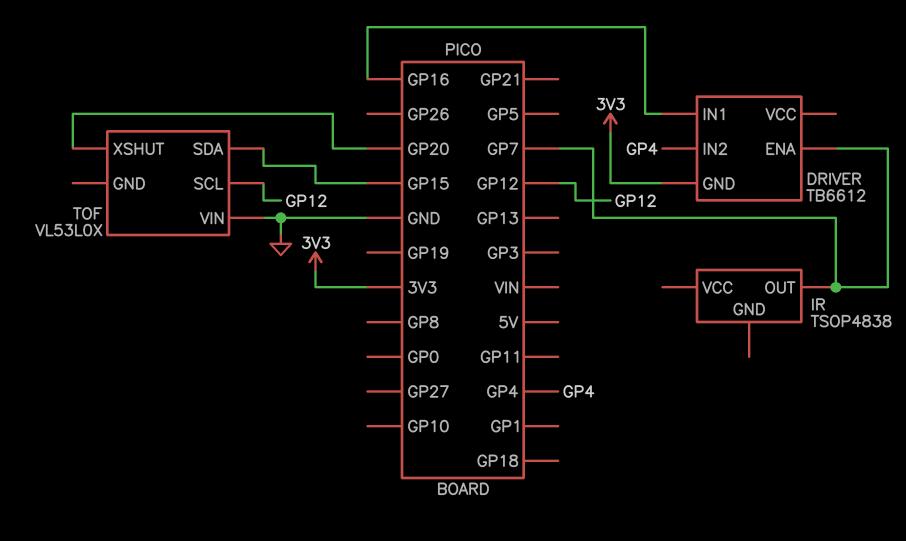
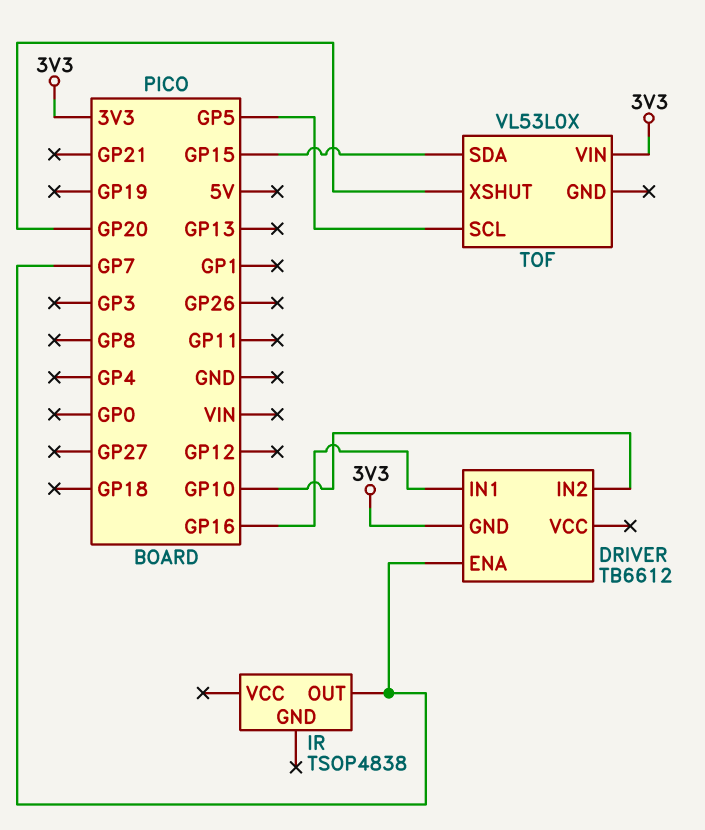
DRIVER pin IN2: GP4 -> GP10
TOF pin SCL: GP12 -> GP5
TOF pin VIN: GND -> 3V3

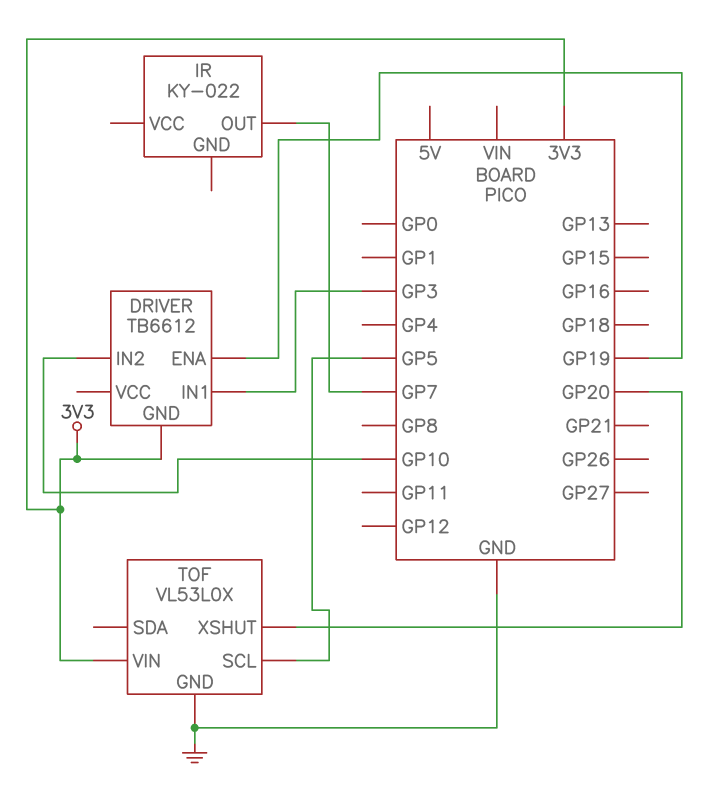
DRIVER pin ENA: GP7 -> GP19
DRIVER pin IN1: GP16 -> GP3
IR: TSOP4838 -> KY-022
TOF pin GND: none -> GND
TOF pin SDA: GP15 -> none

